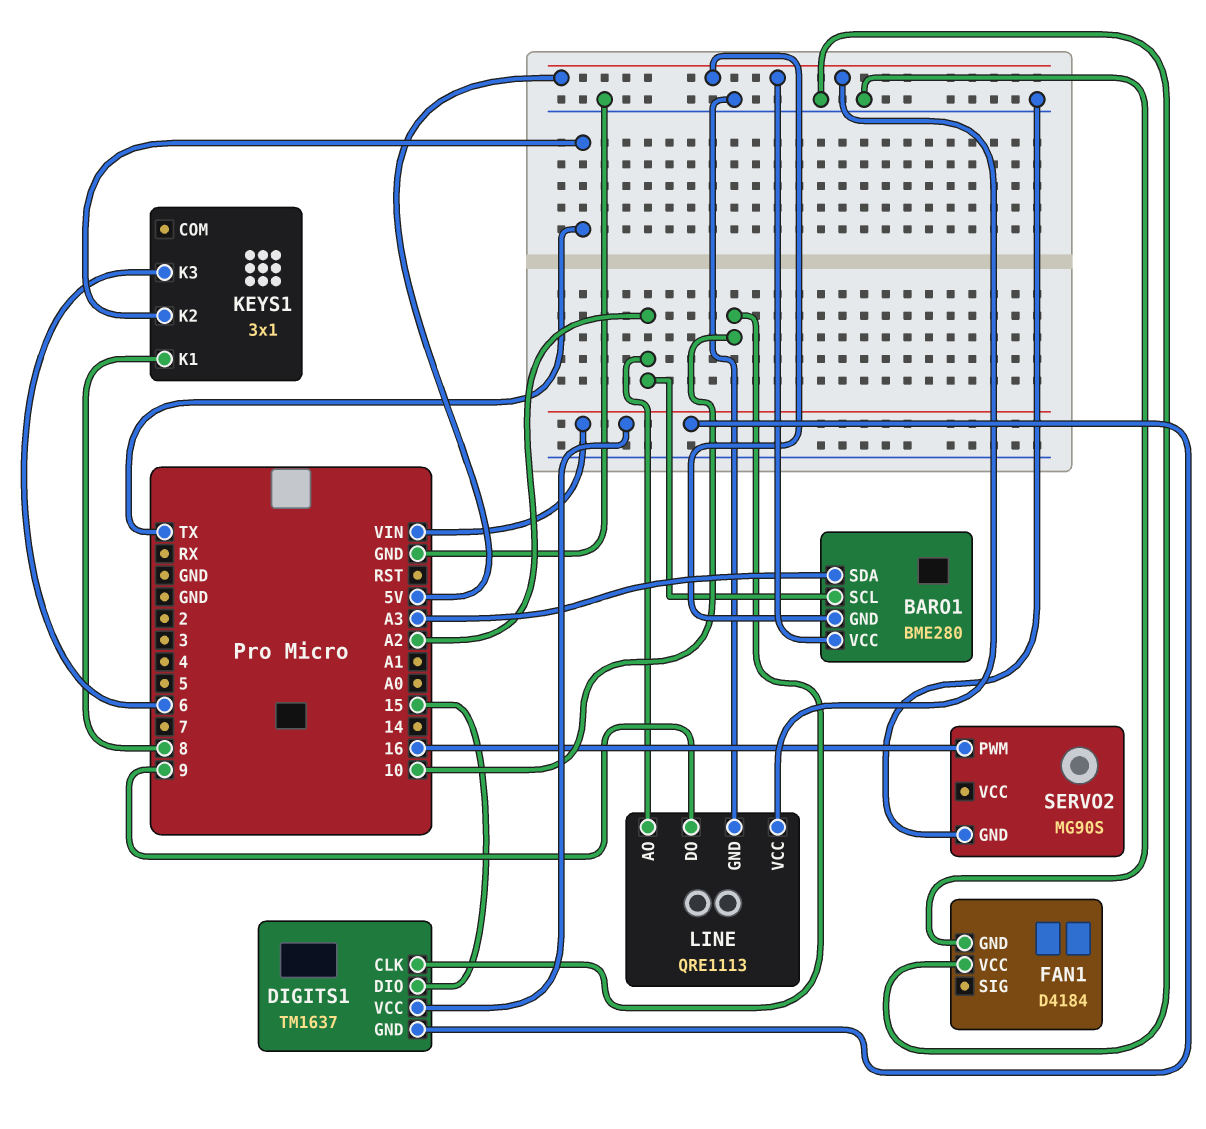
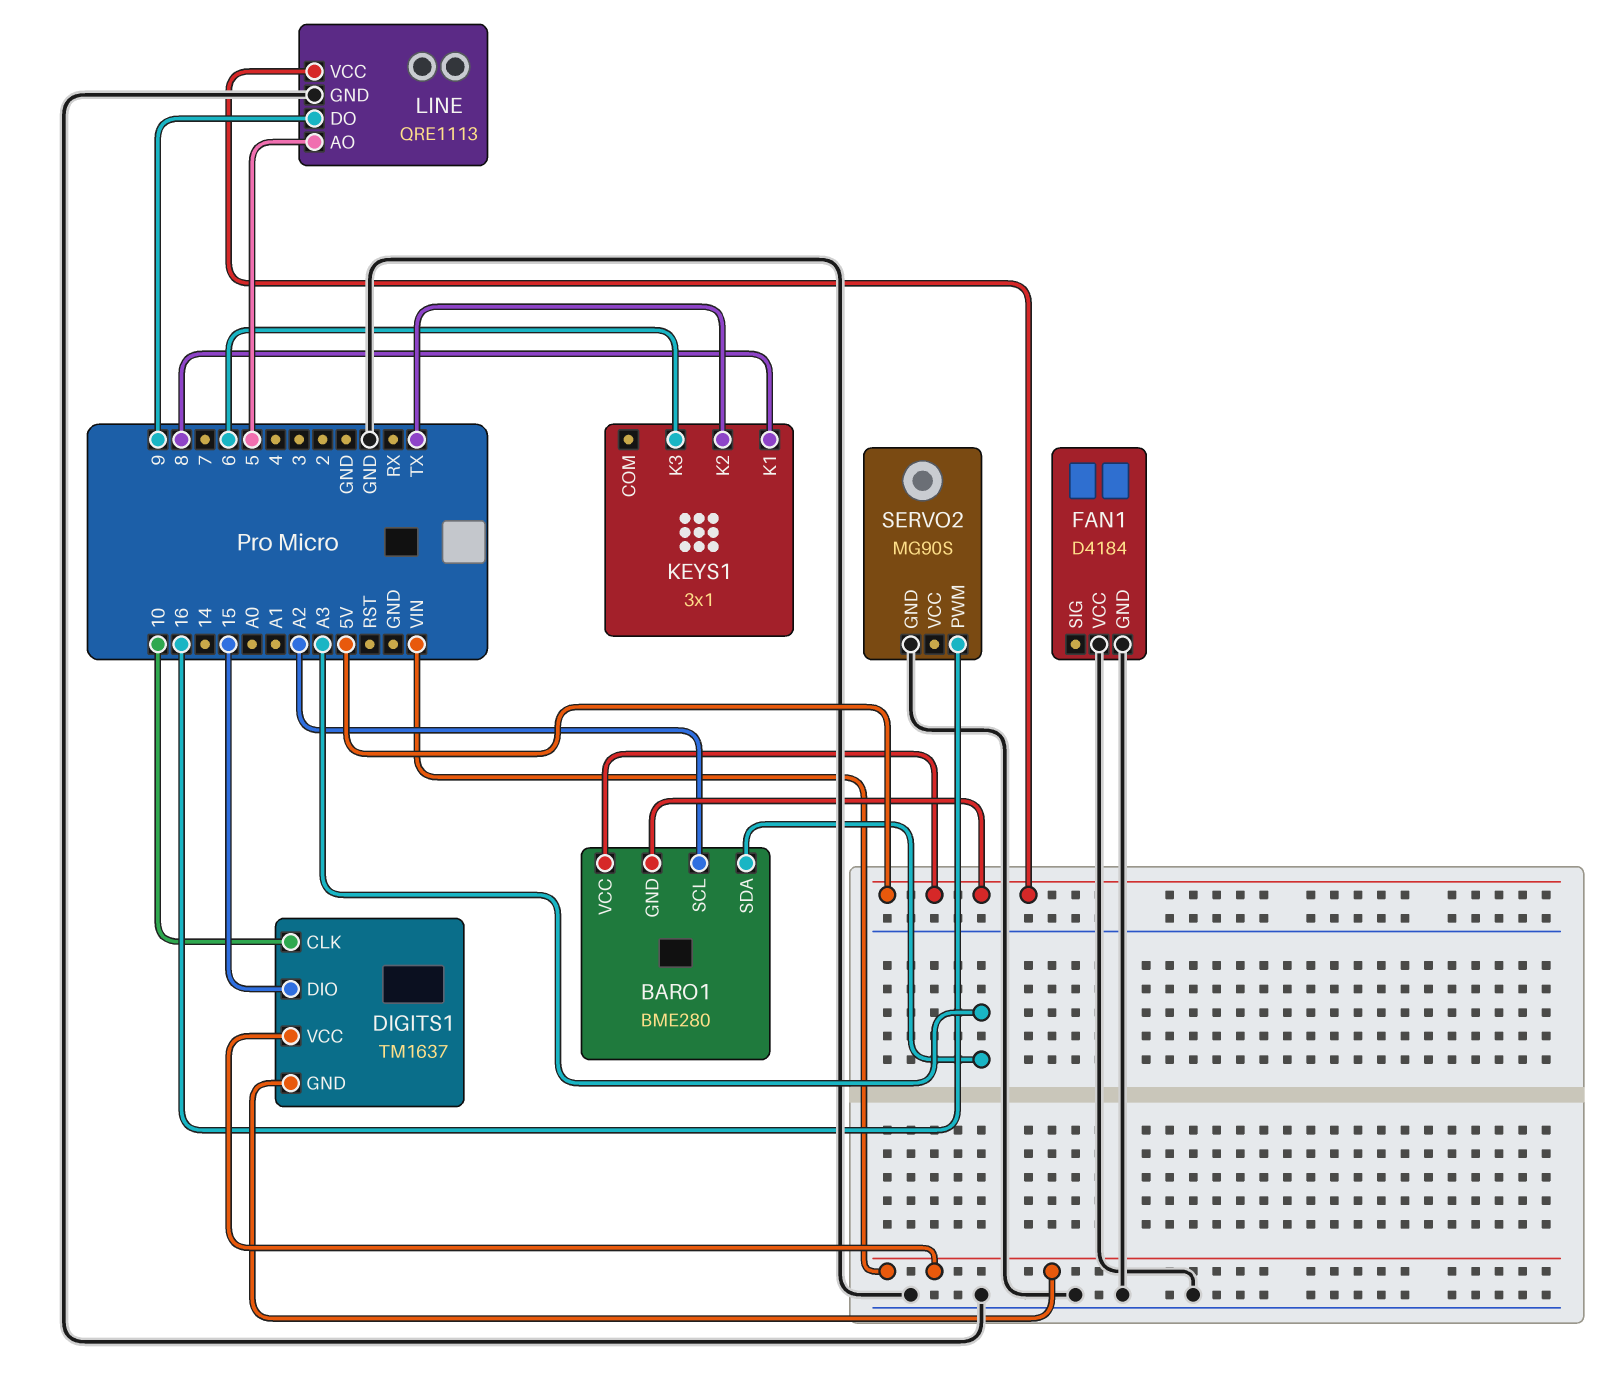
LINE pin AO: A2 -> 5

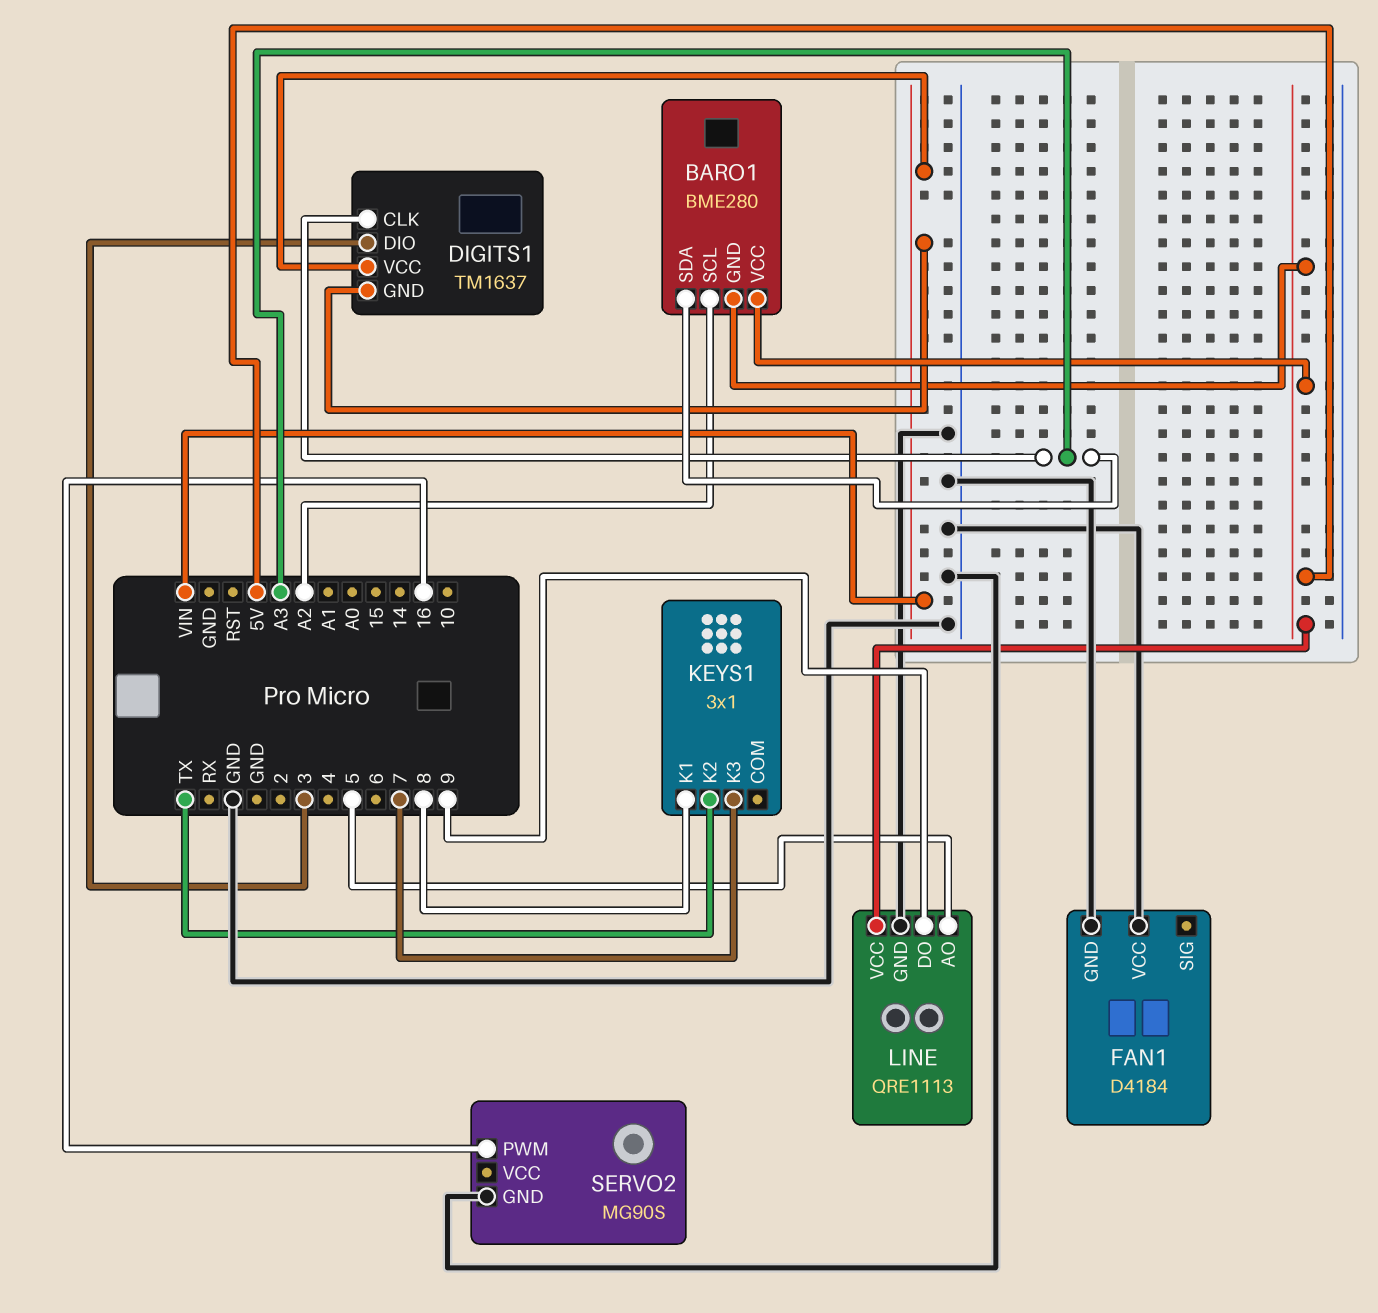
DIGITS1 pin CLK: 10 -> A3
DIGITS1 pin DIO: 15 -> 3
KEYS1 pin K3: 6 -> 7

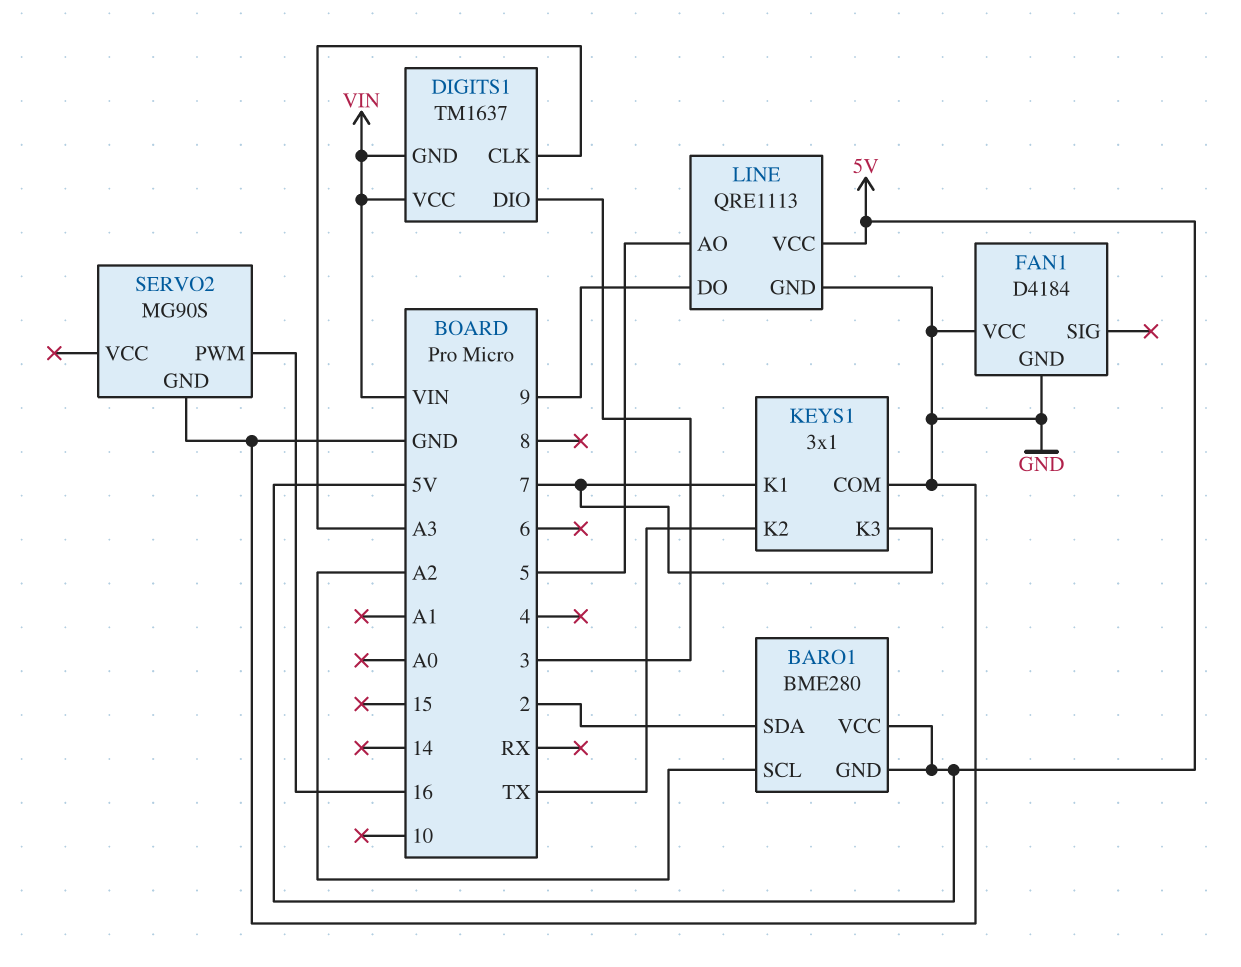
BARO1 pin SDA: A3 -> 2
KEYS1 pin COM: none -> GND
KEYS1 pin K1: 8 -> 7

